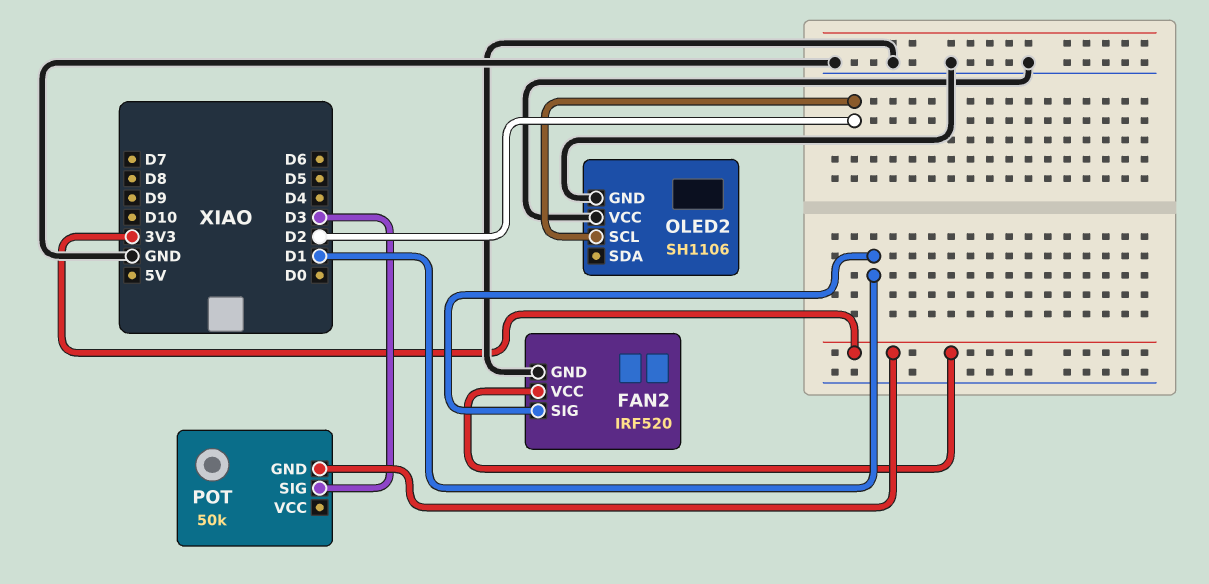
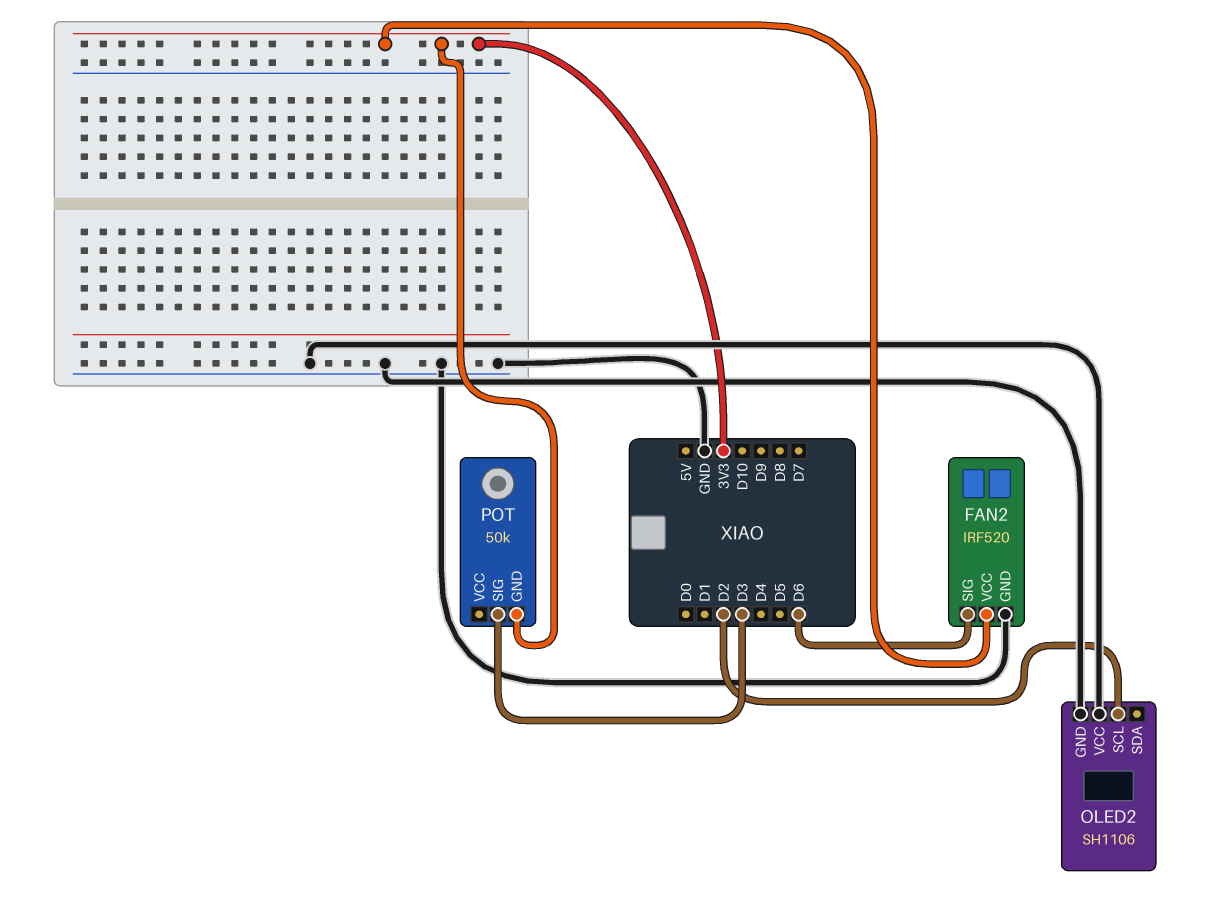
FAN2 pin SIG: D1 -> D6

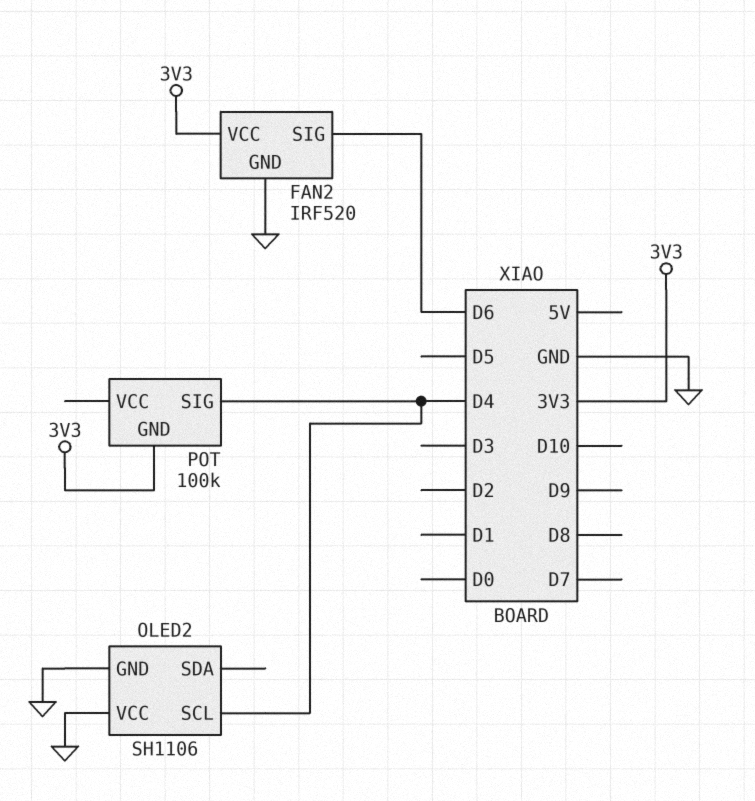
OLED2 pin SCL: D2 -> D4
POT: 50k -> 100k
POT pin SIG: D3 -> D4

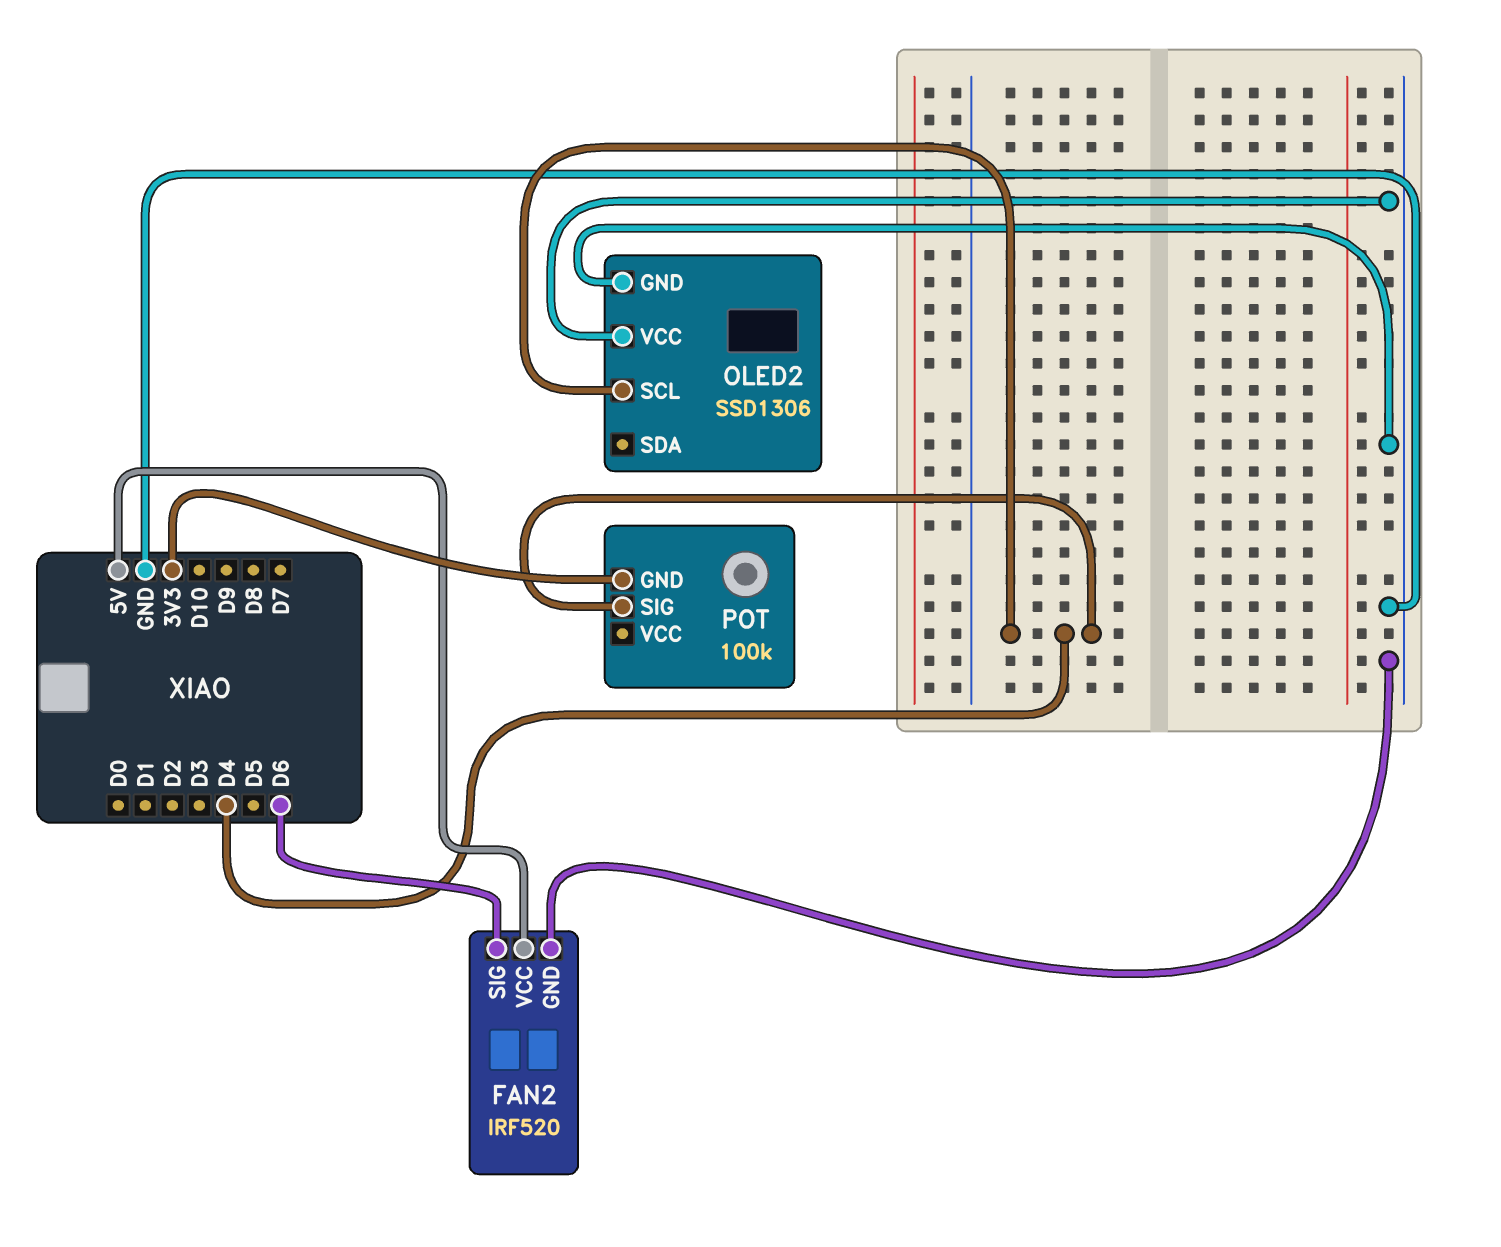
FAN2 pin VCC: 3V3 -> 5V
OLED2: SH1106 -> SSD1306

